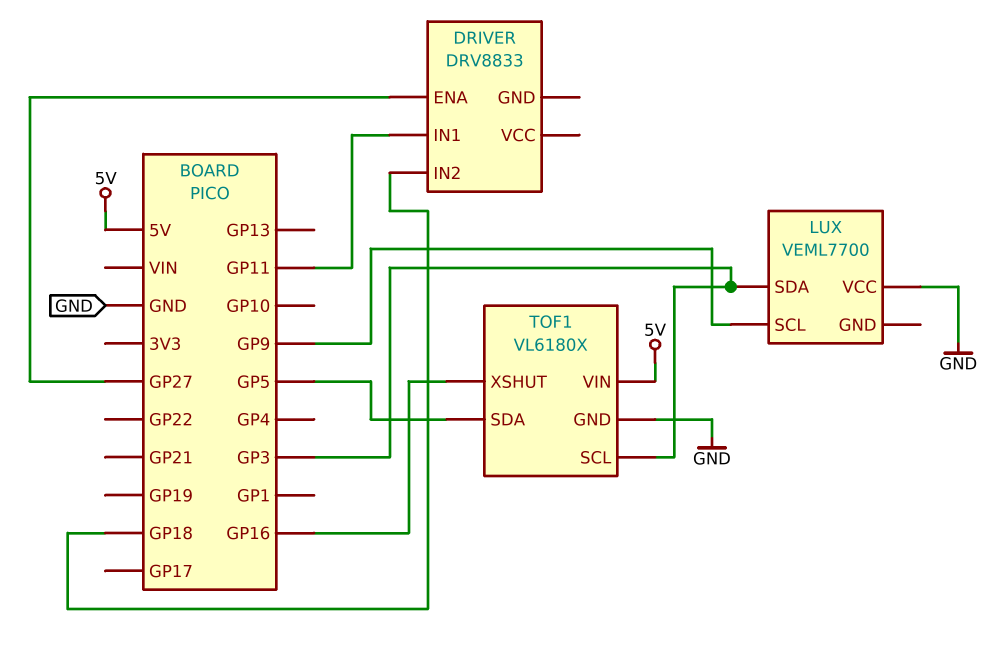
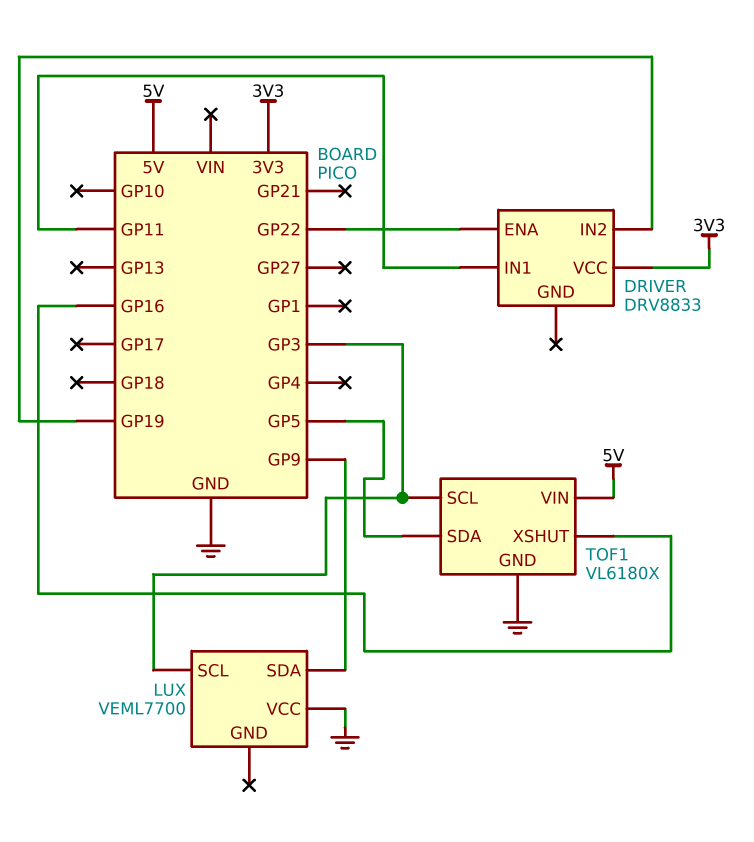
DRIVER pin ENA: GP27 -> GP22
DRIVER pin IN2: GP18 -> GP19
DRIVER pin VCC: none -> 3V3
LUX pin SCL: GP9 -> GP3
LUX pin SDA: GP3 -> GP9

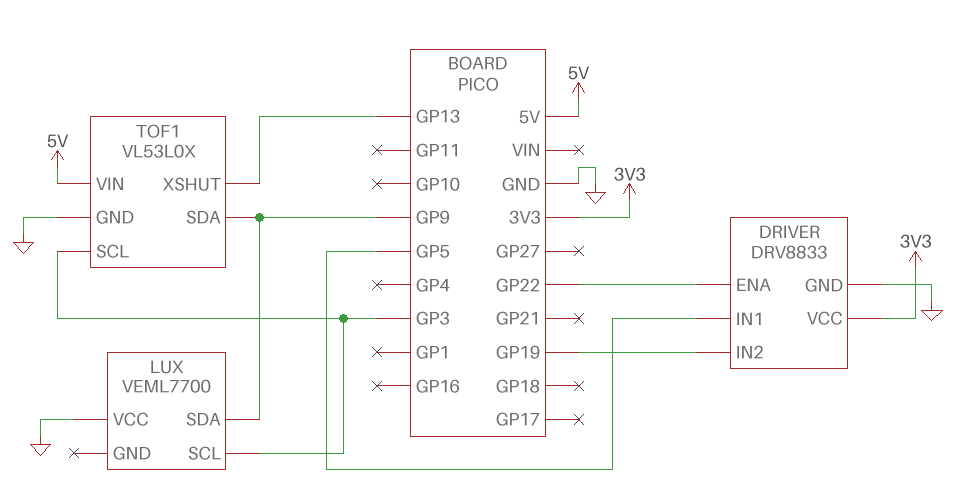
DRIVER pin GND: none -> GND
DRIVER pin IN1: GP11 -> GP5
TOF1: VL6180X -> VL53L0X
TOF1 pin SDA: GP5 -> GP9
TOF1 pin XSHUT: GP16 -> GP13

